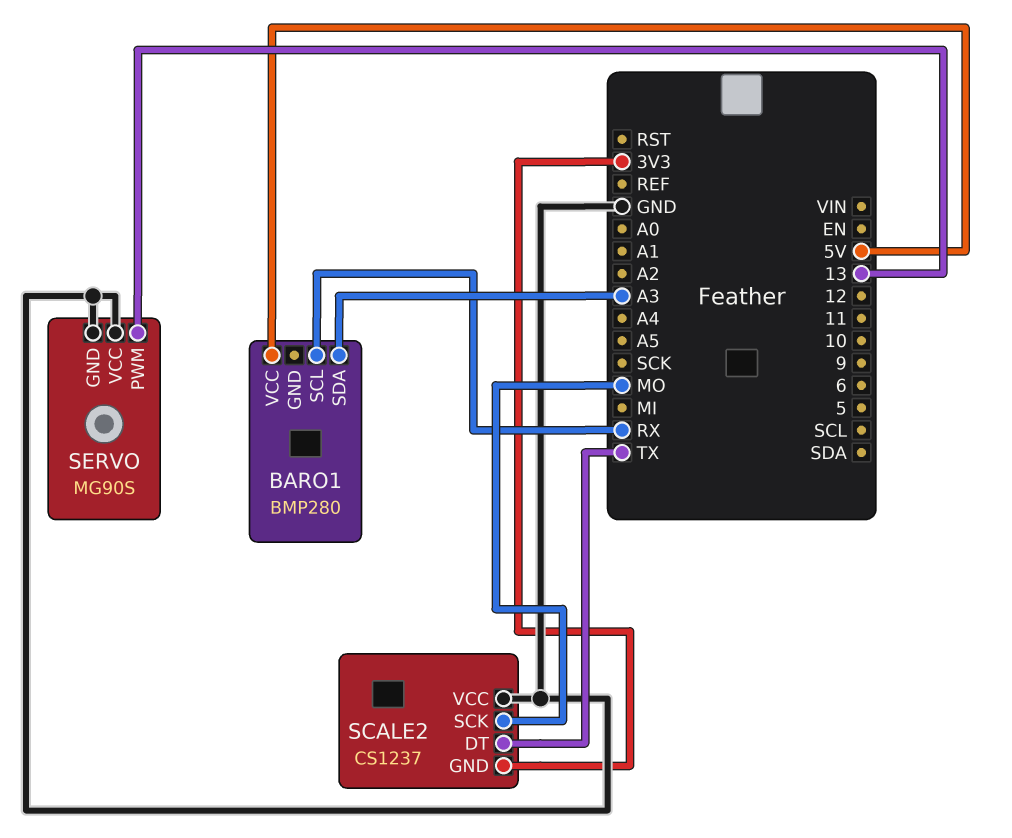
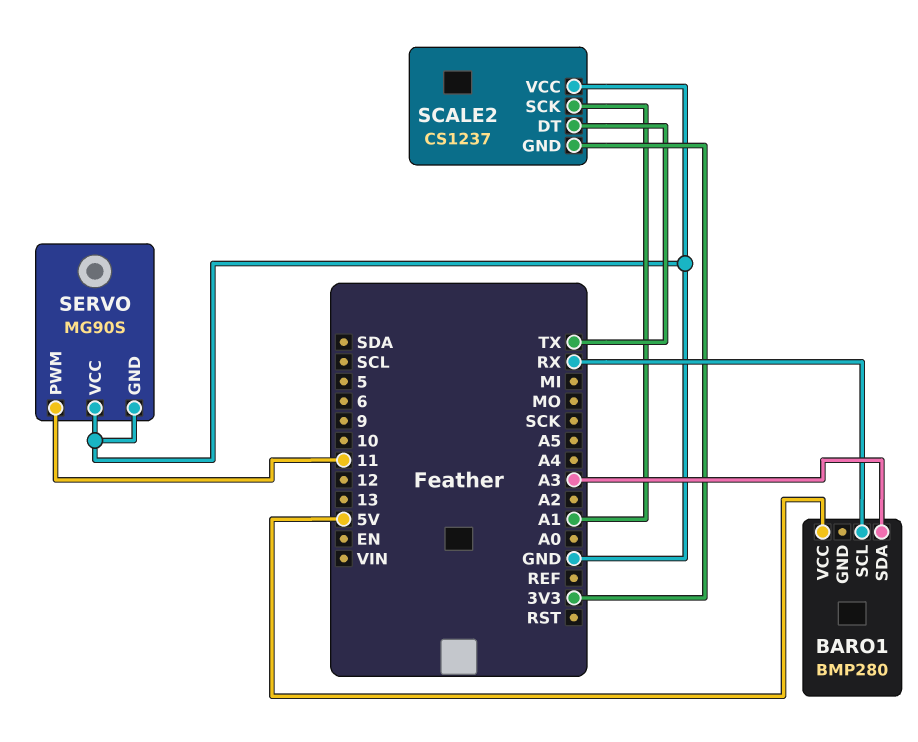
SCALE2 pin SCK: MO -> A1
SERVO pin PWM: 13 -> 11

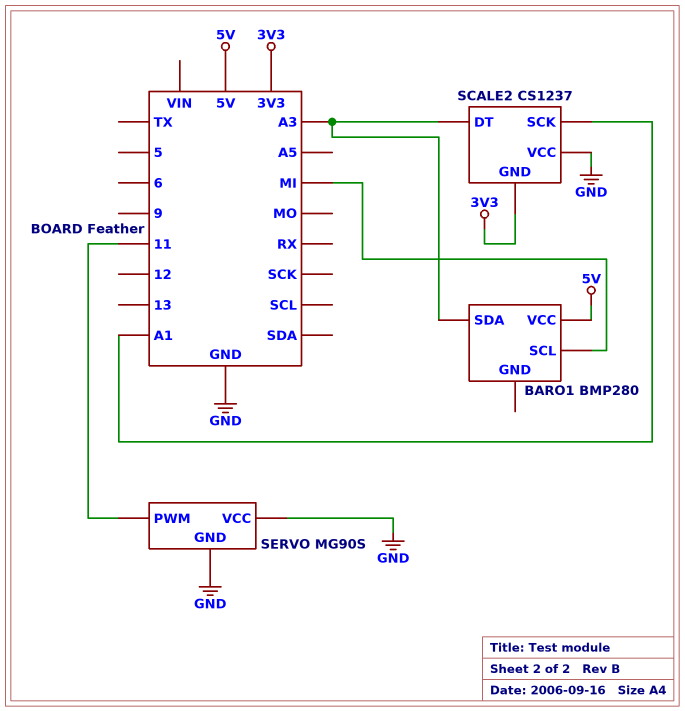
BARO1 pin SCL: RX -> MI
SCALE2 pin DT: TX -> A3

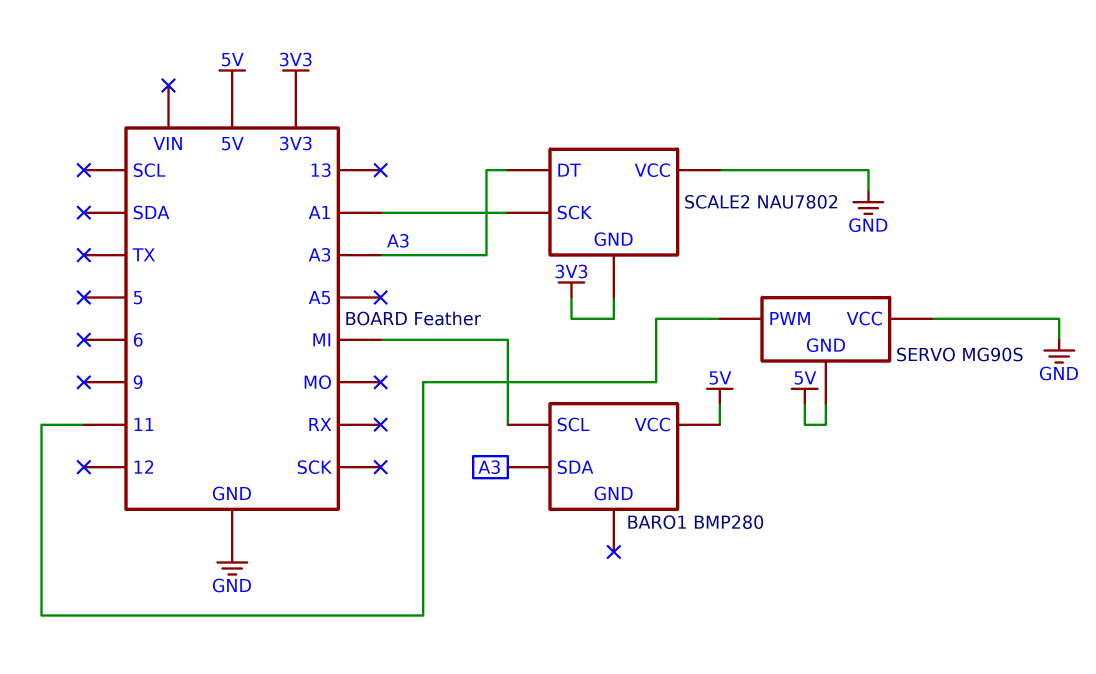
SCALE2: CS1237 -> NAU7802
SERVO pin GND: GND -> 5V

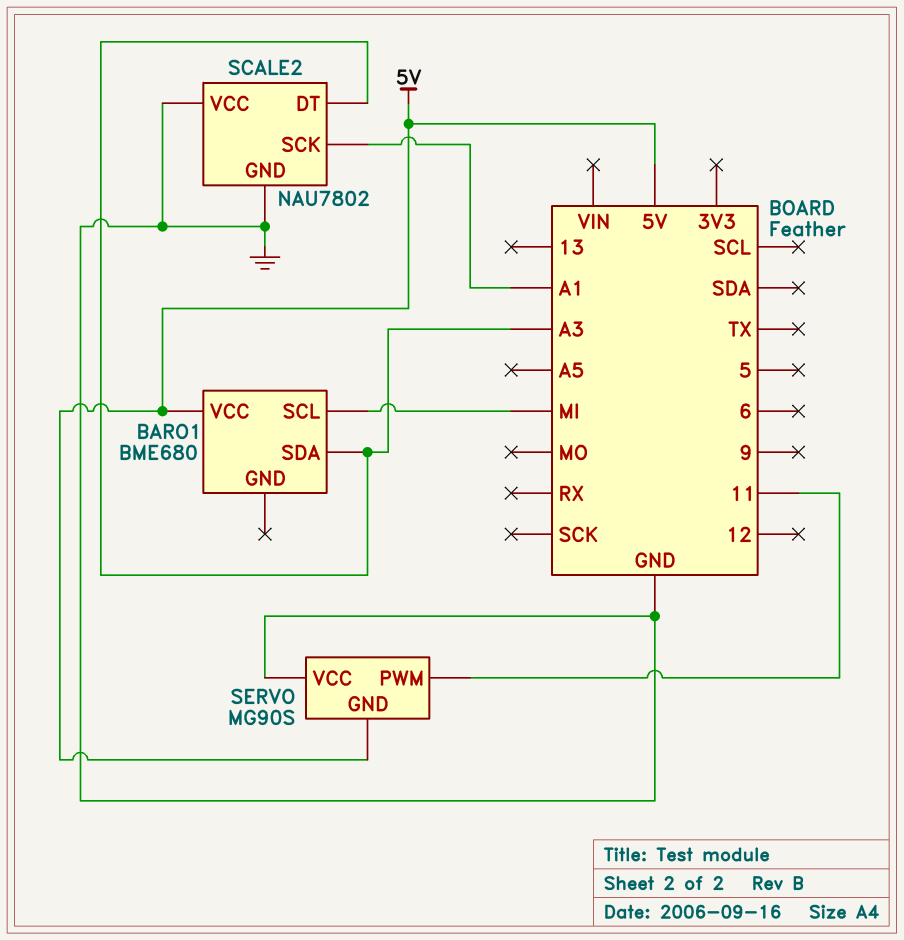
BARO1: BMP280 -> BME680
SCALE2 pin GND: 3V3 -> GND

